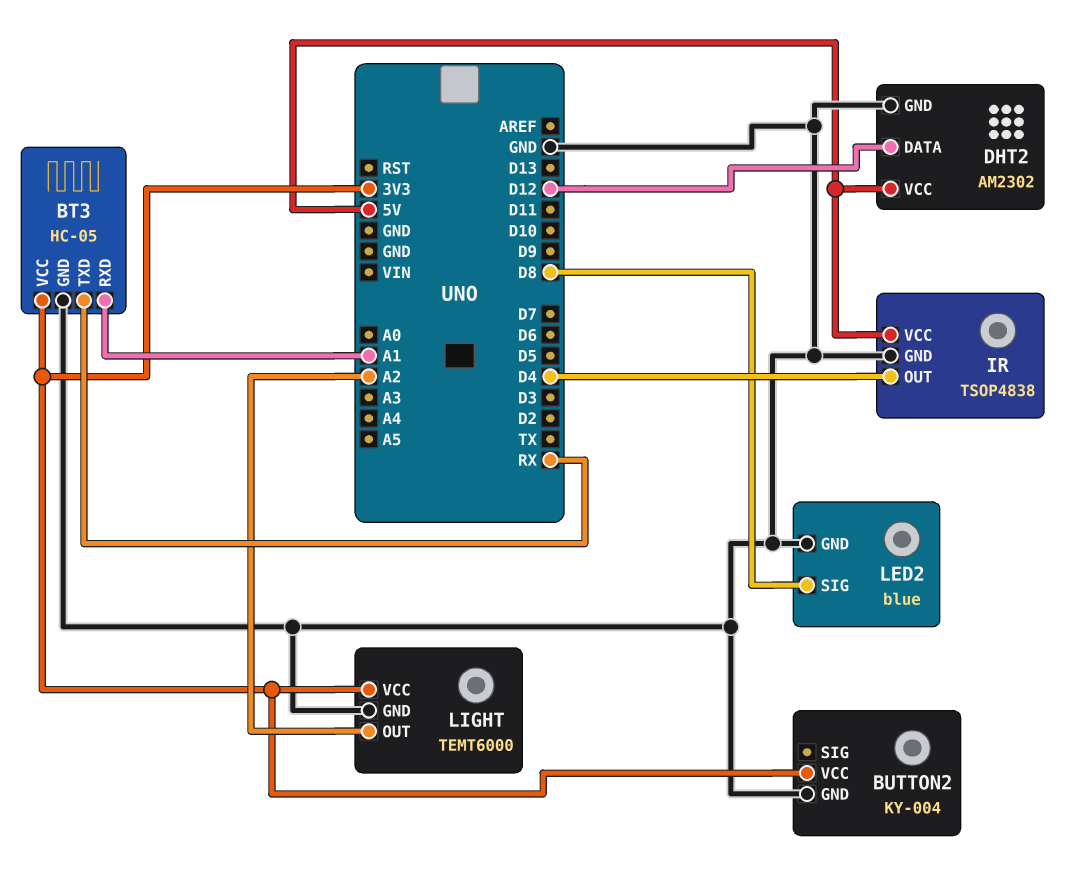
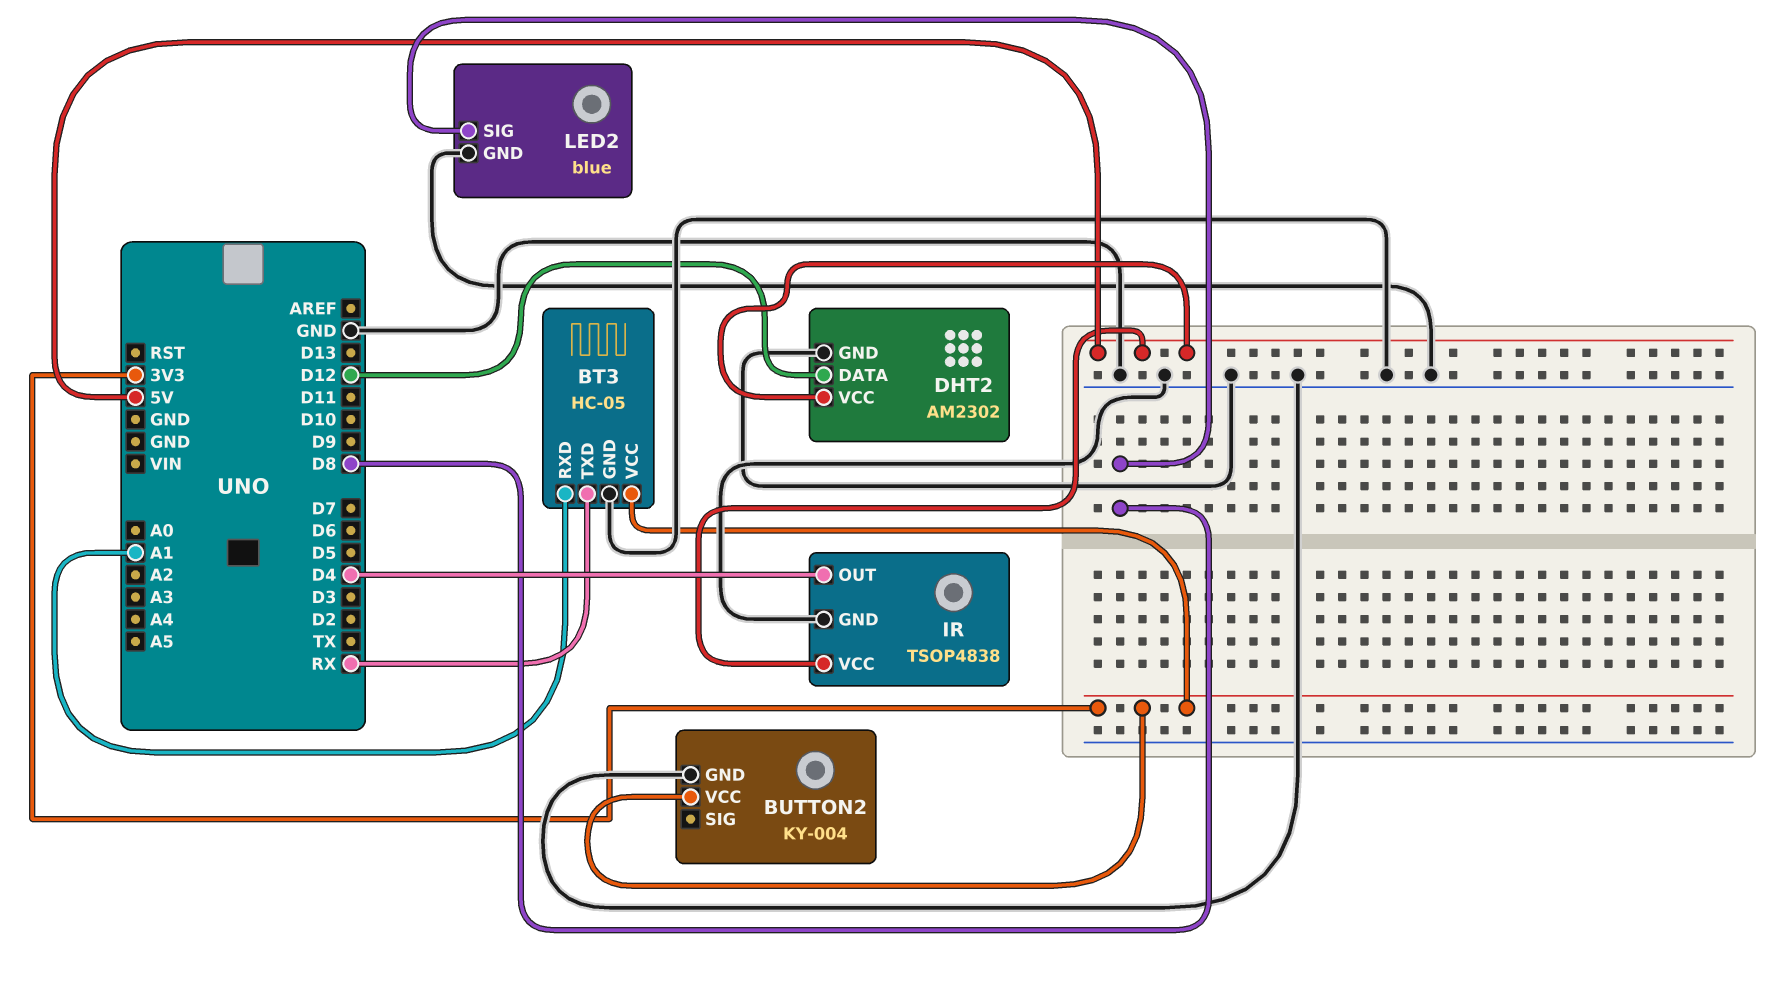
LIGHT: TEMT6000 -> none
LIGHT pin GND: GND -> none
LIGHT pin OUT: A2 -> none
LIGHT pin VCC: 3V3 -> none

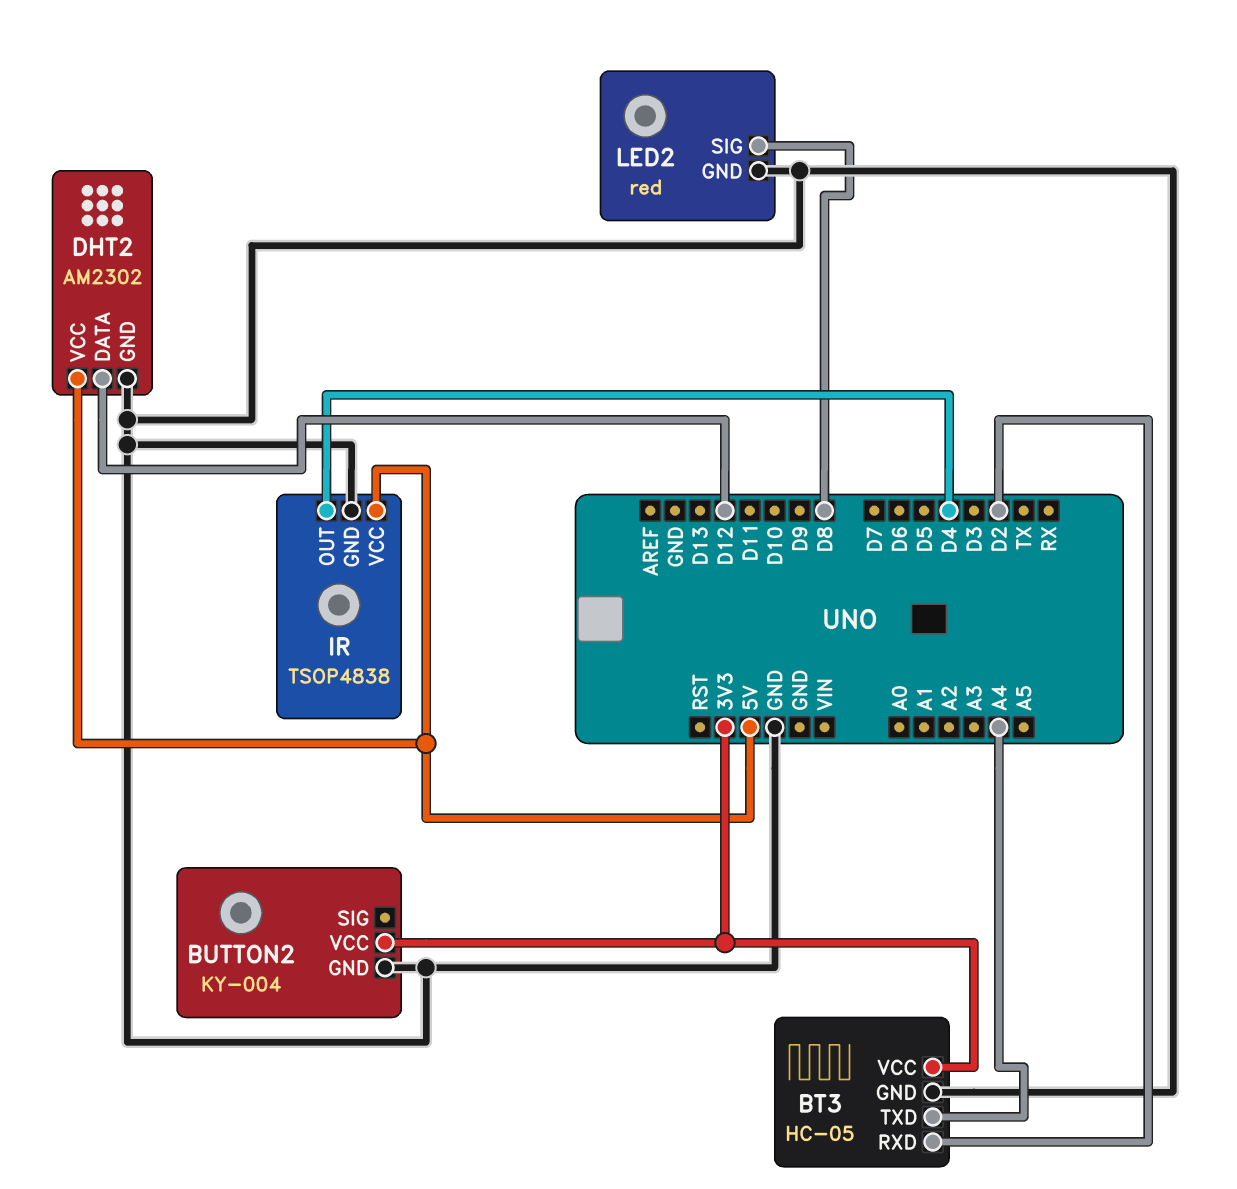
BT3 pin RXD: A1 -> D2
BT3 pin TXD: RX -> A4
LED2: blue -> red

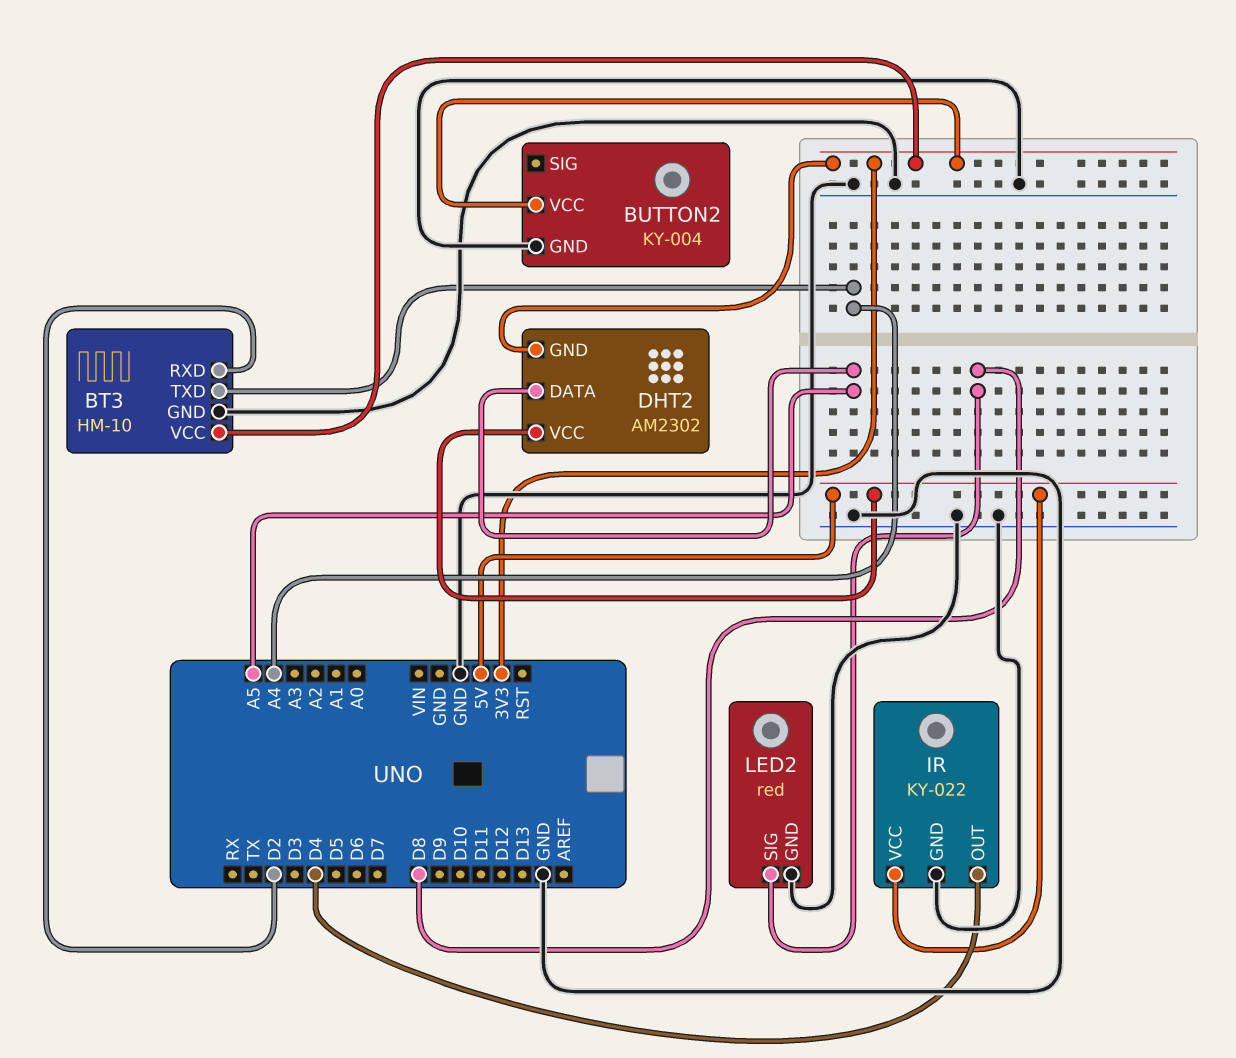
BT3: HC-05 -> HM-10
DHT2 pin DATA: D12 -> A5
DHT2 pin GND: GND -> 3V3
IR: TSOP4838 -> KY-022

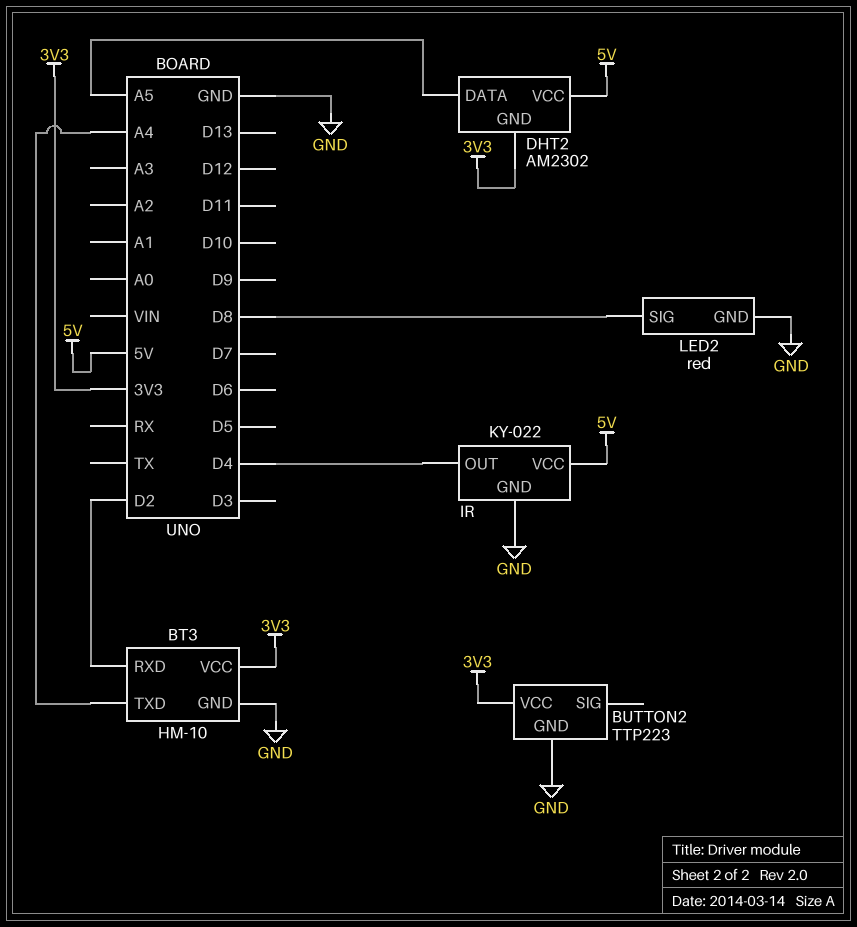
BUTTON2: KY-004 -> TTP223

